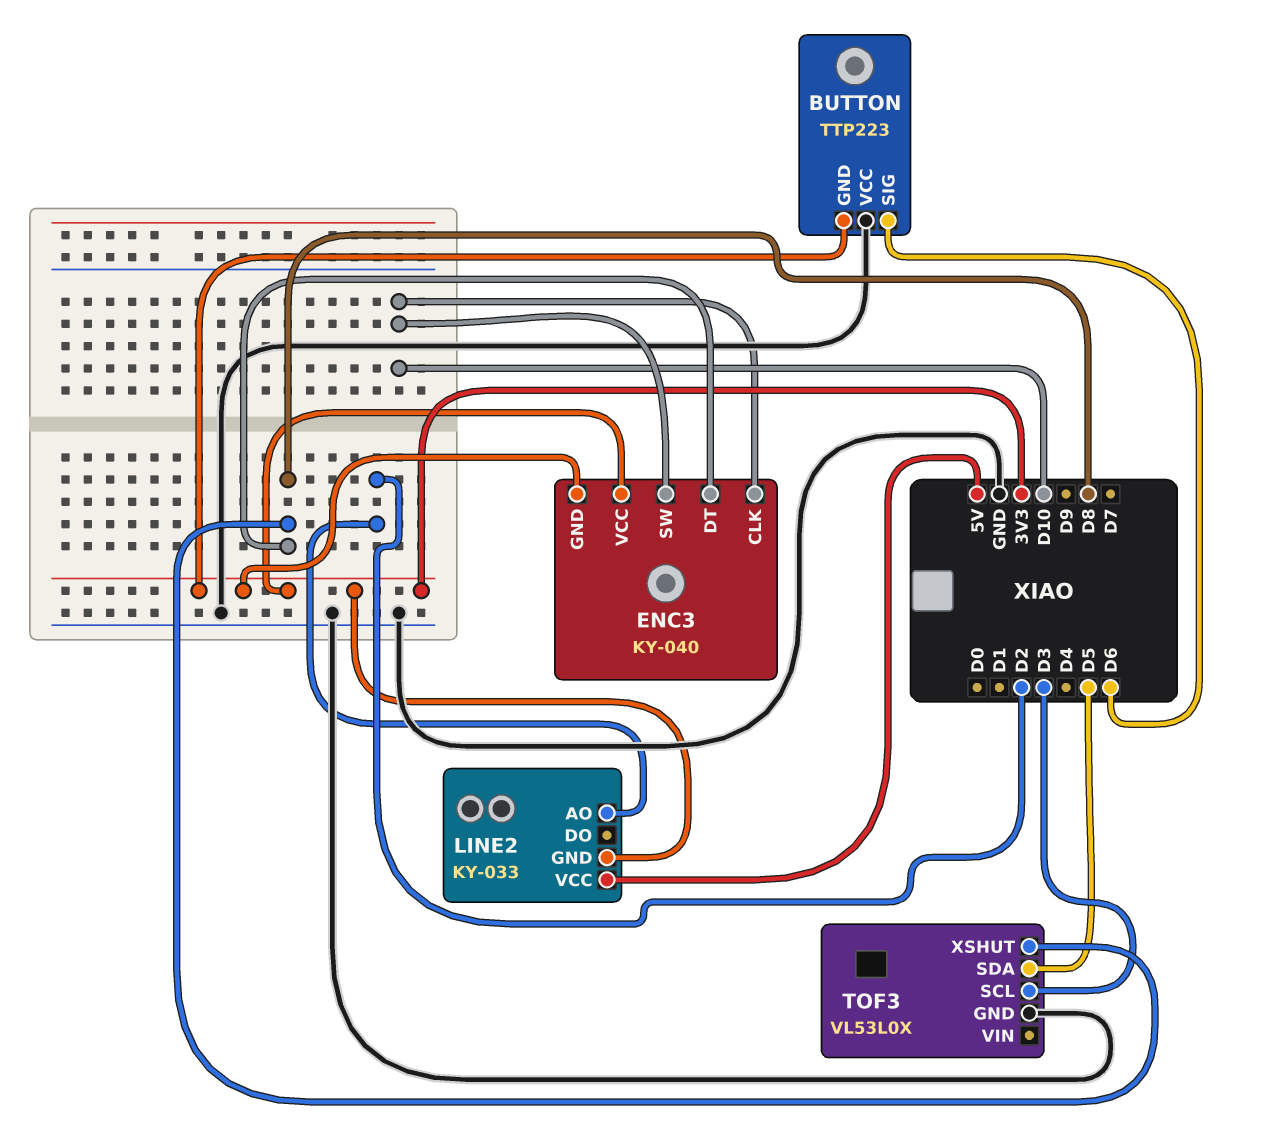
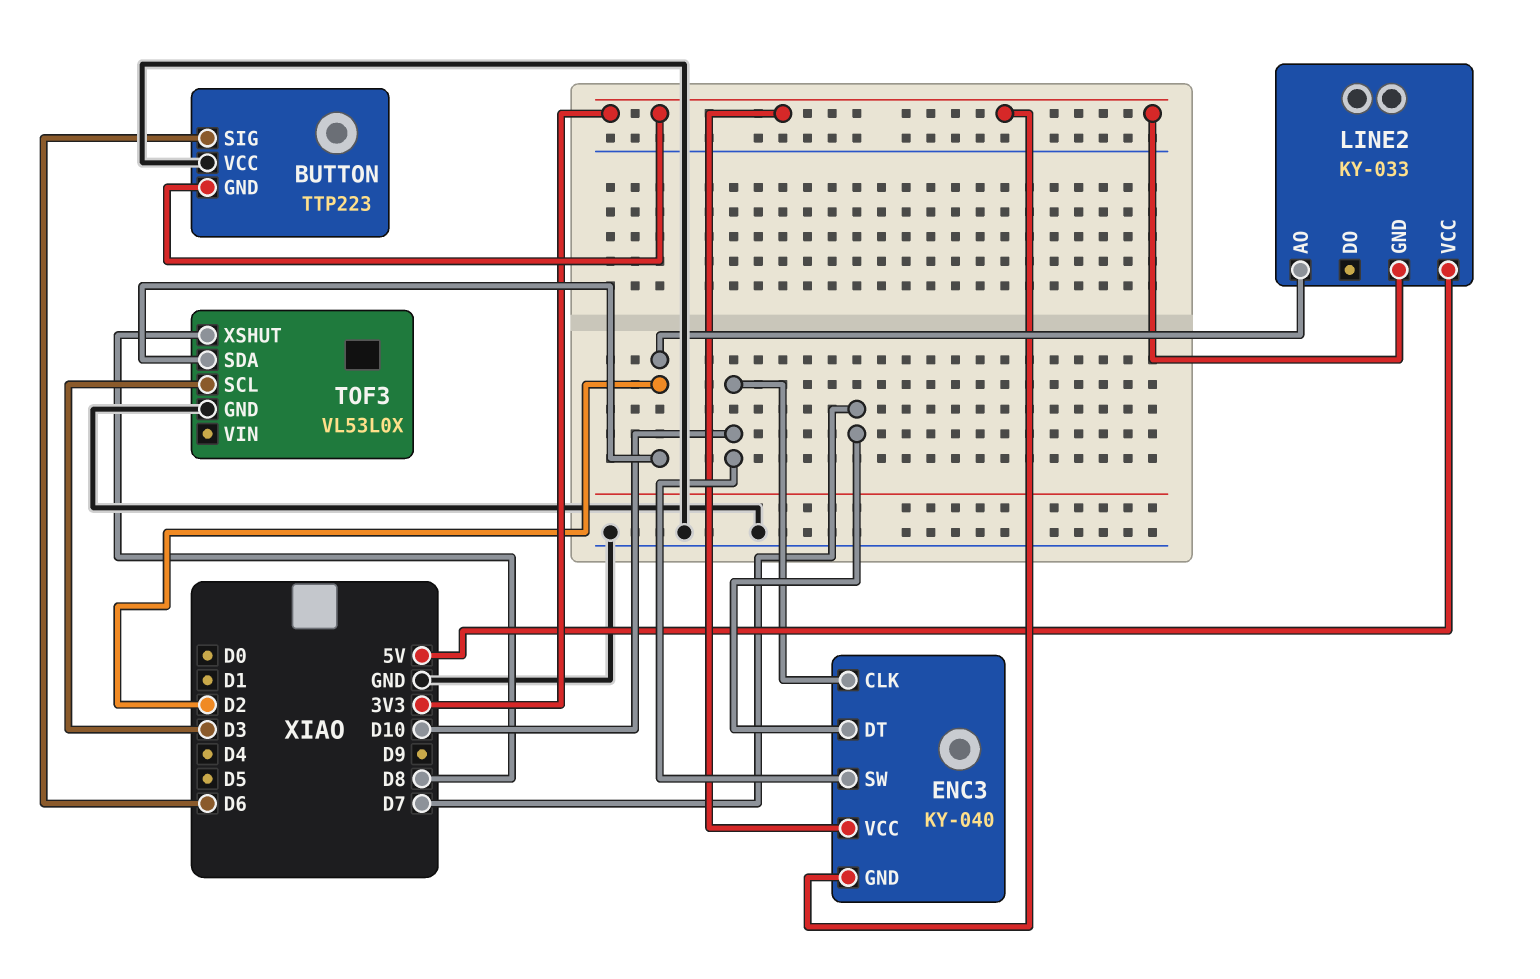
ENC3 pin DT: D8 -> D7
TOF3 pin SDA: D5 -> D2

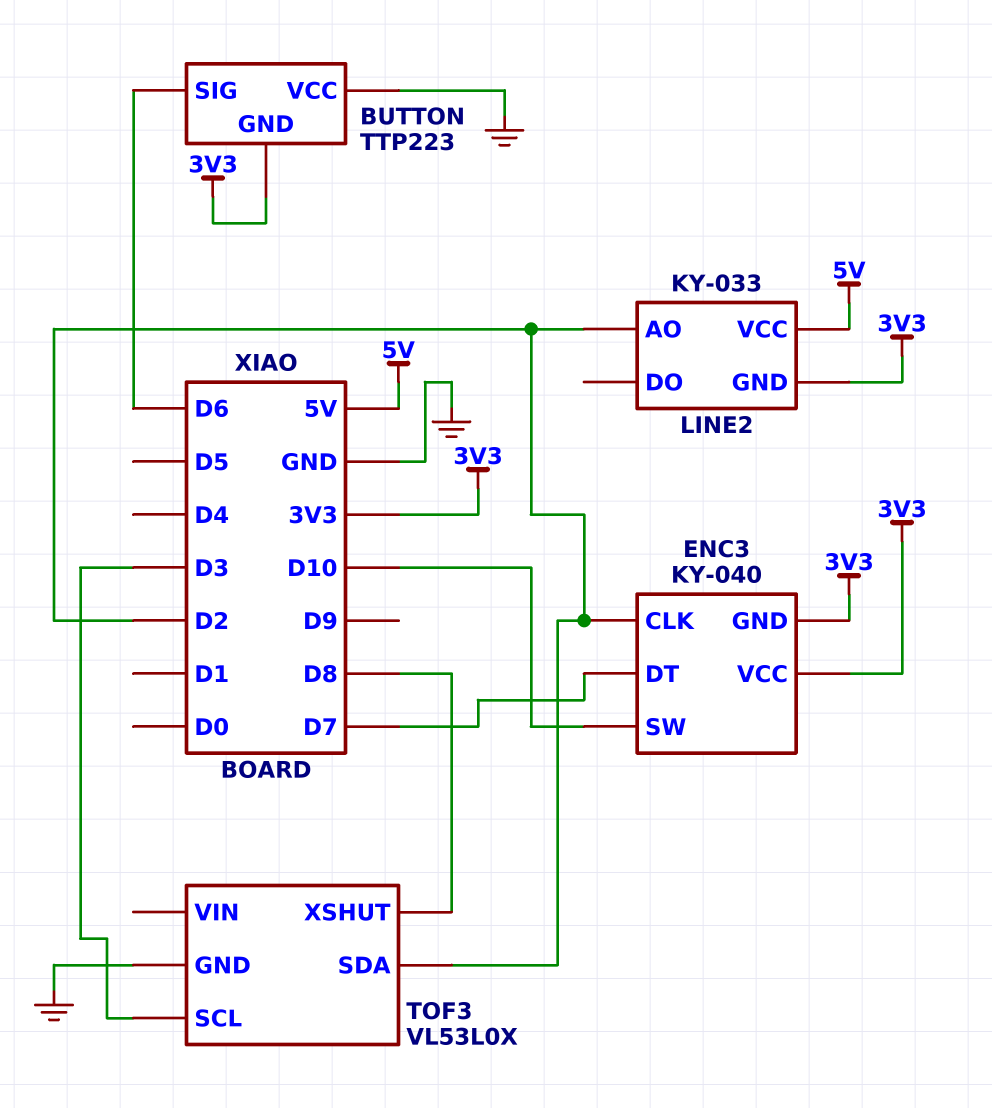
ENC3 pin CLK: D10 -> D2

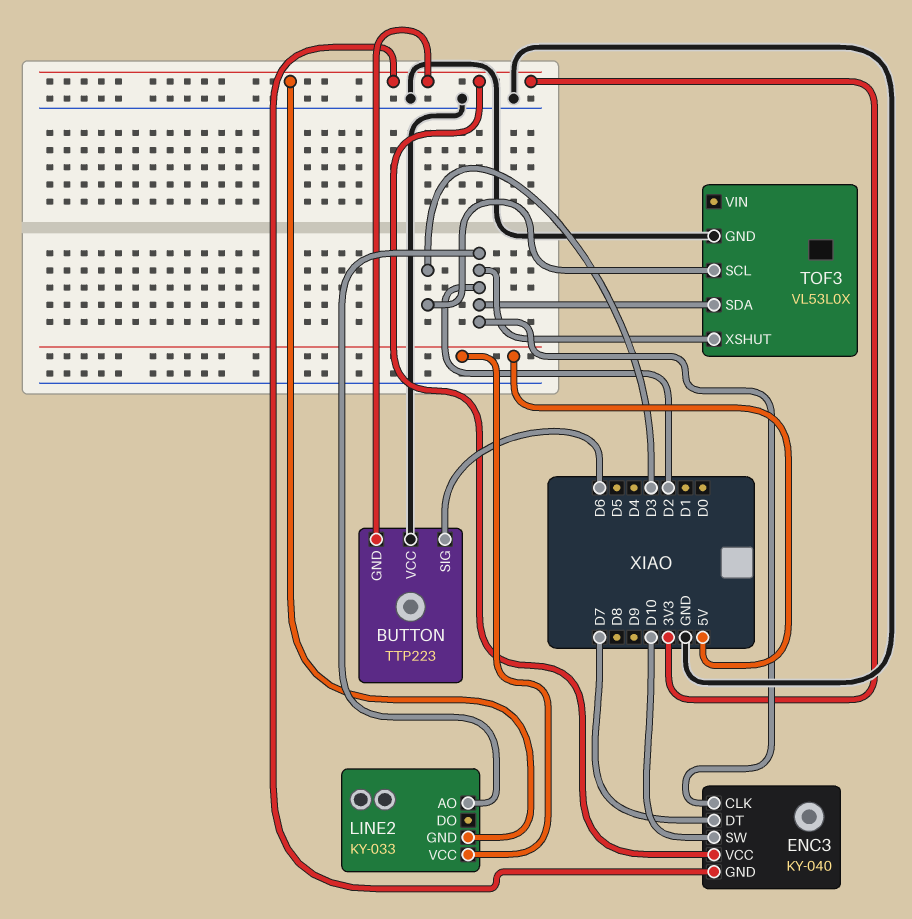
TOF3 pin XSHUT: D8 -> D2

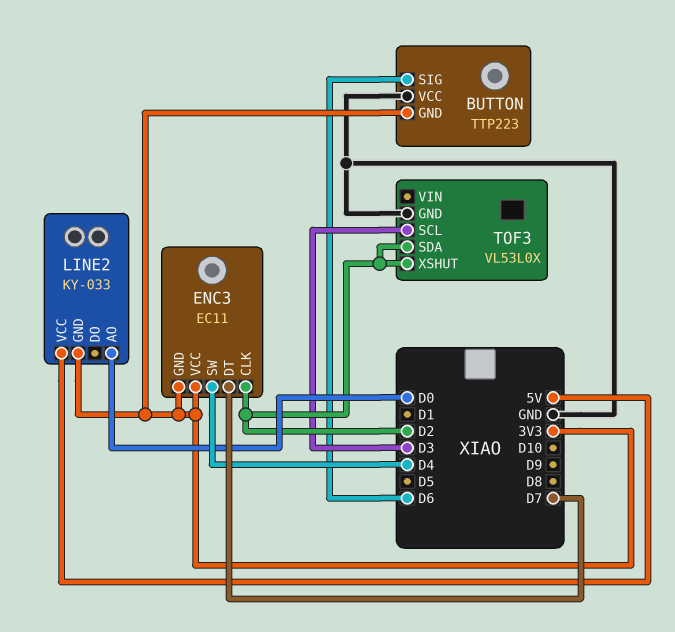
ENC3: KY-040 -> EC11
ENC3 pin SW: D10 -> D4
LINE2 pin AO: D2 -> D0

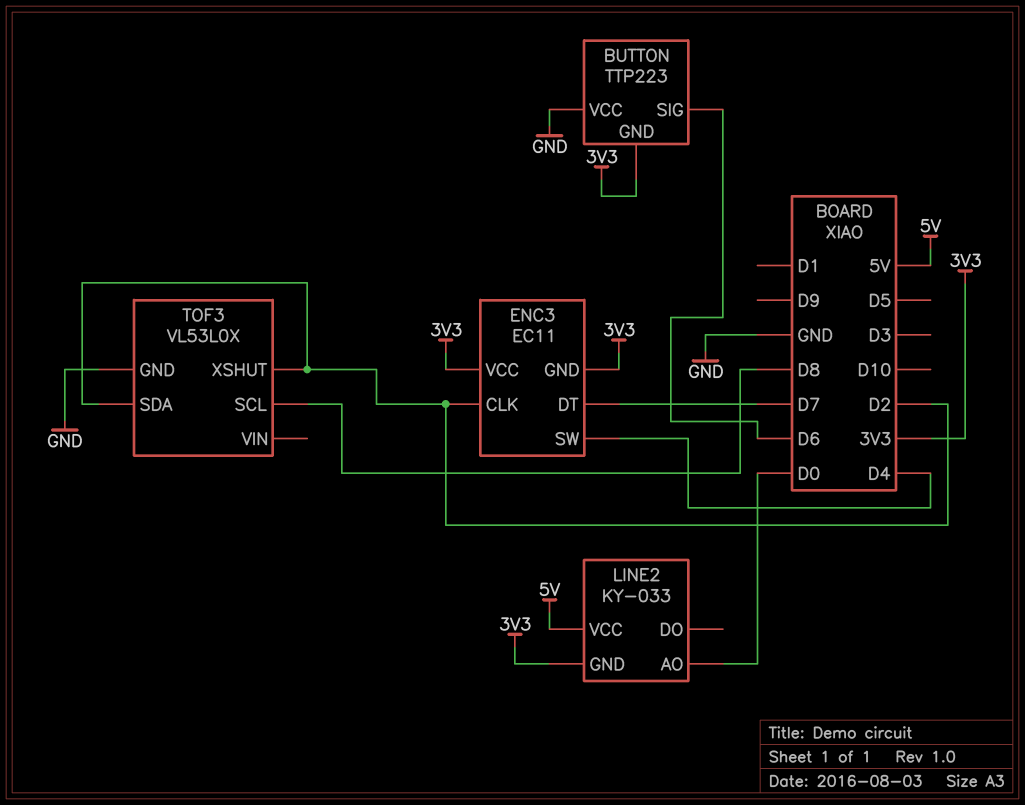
TOF3 pin SCL: D3 -> D8

